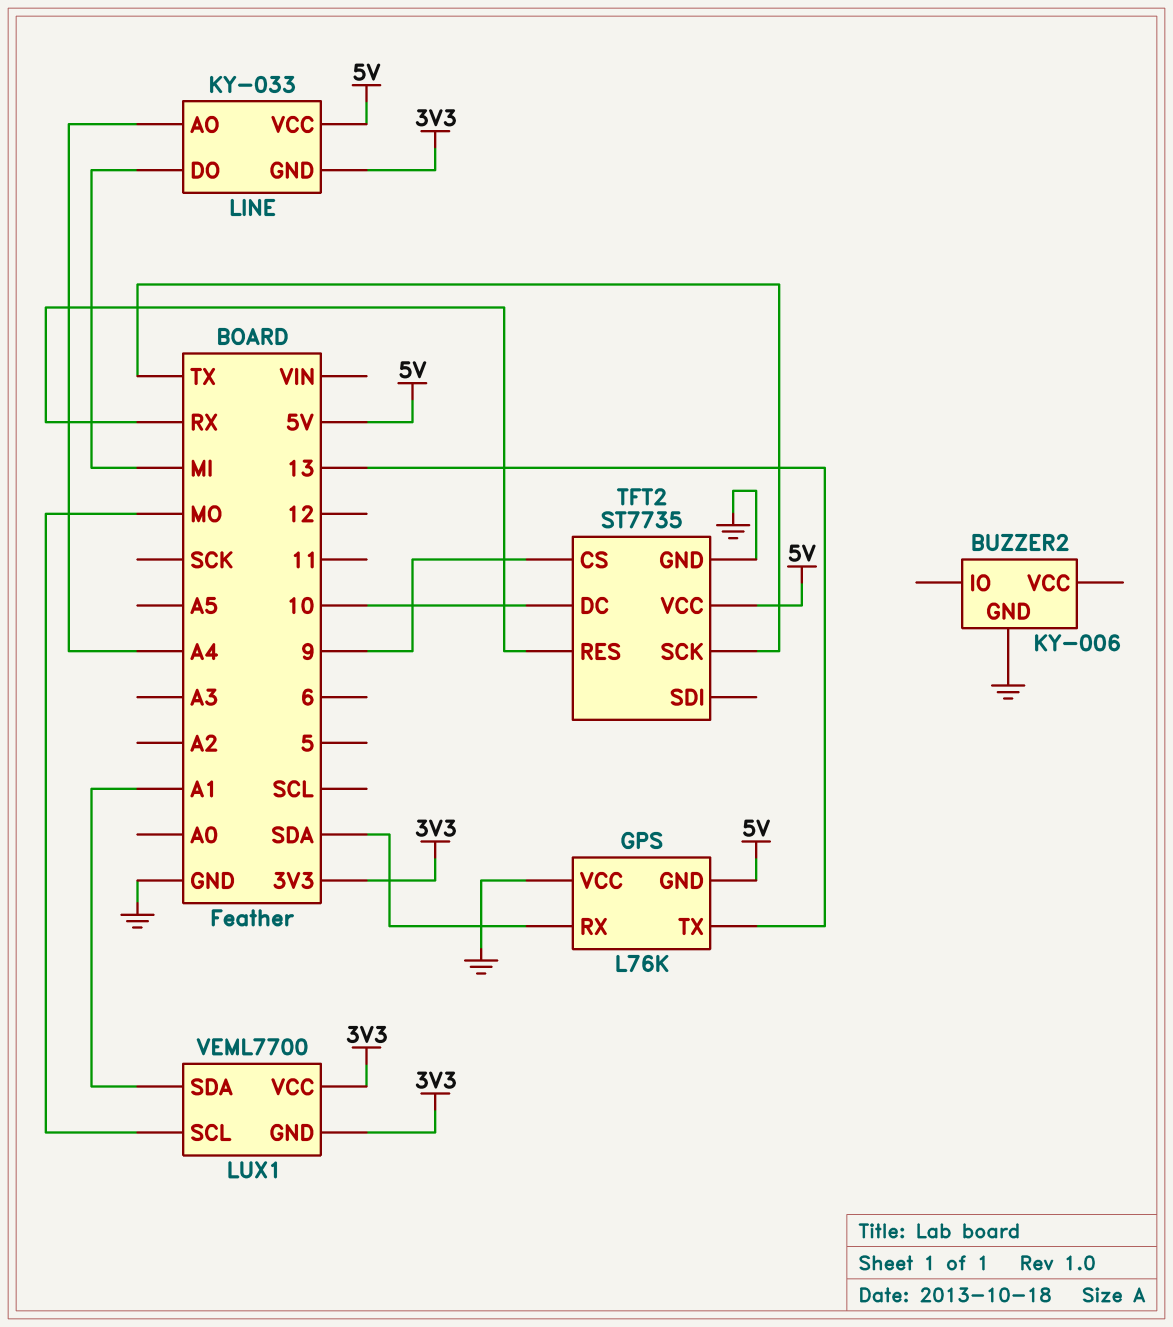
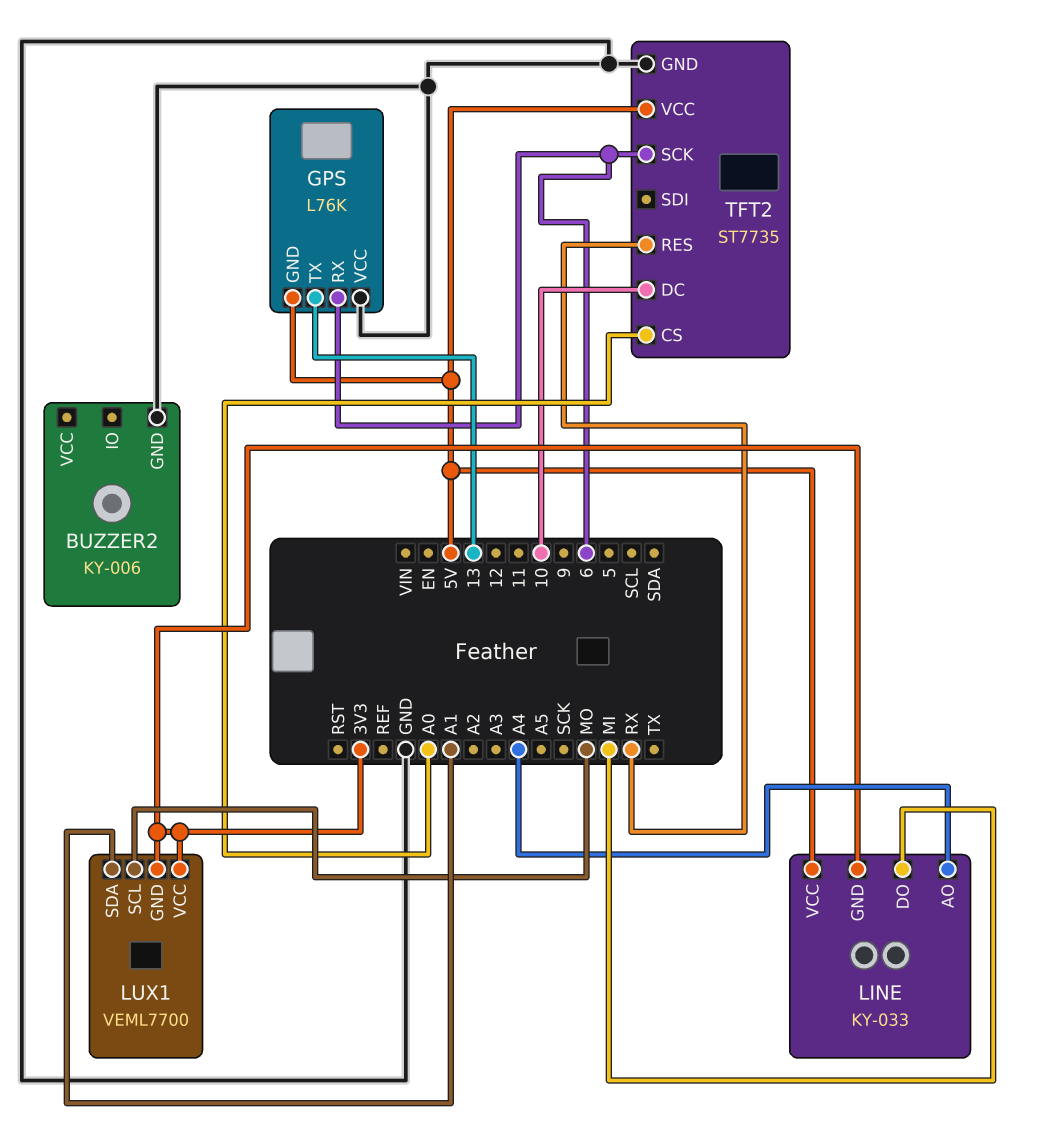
GPS pin RX: SDA -> 6
TFT2 pin CS: 9 -> A0
TFT2 pin SCK: TX -> 6

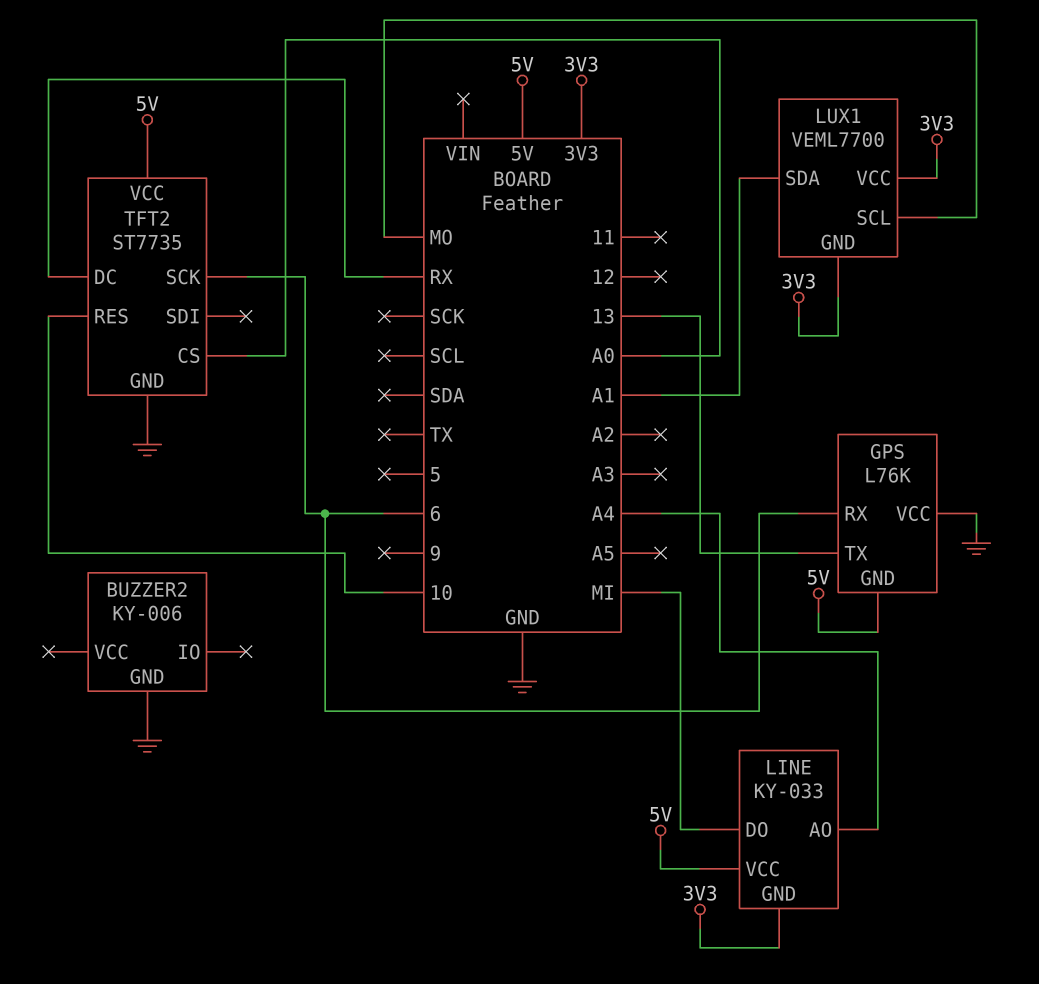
TFT2 pin DC: 10 -> RX
TFT2 pin RES: RX -> 10

